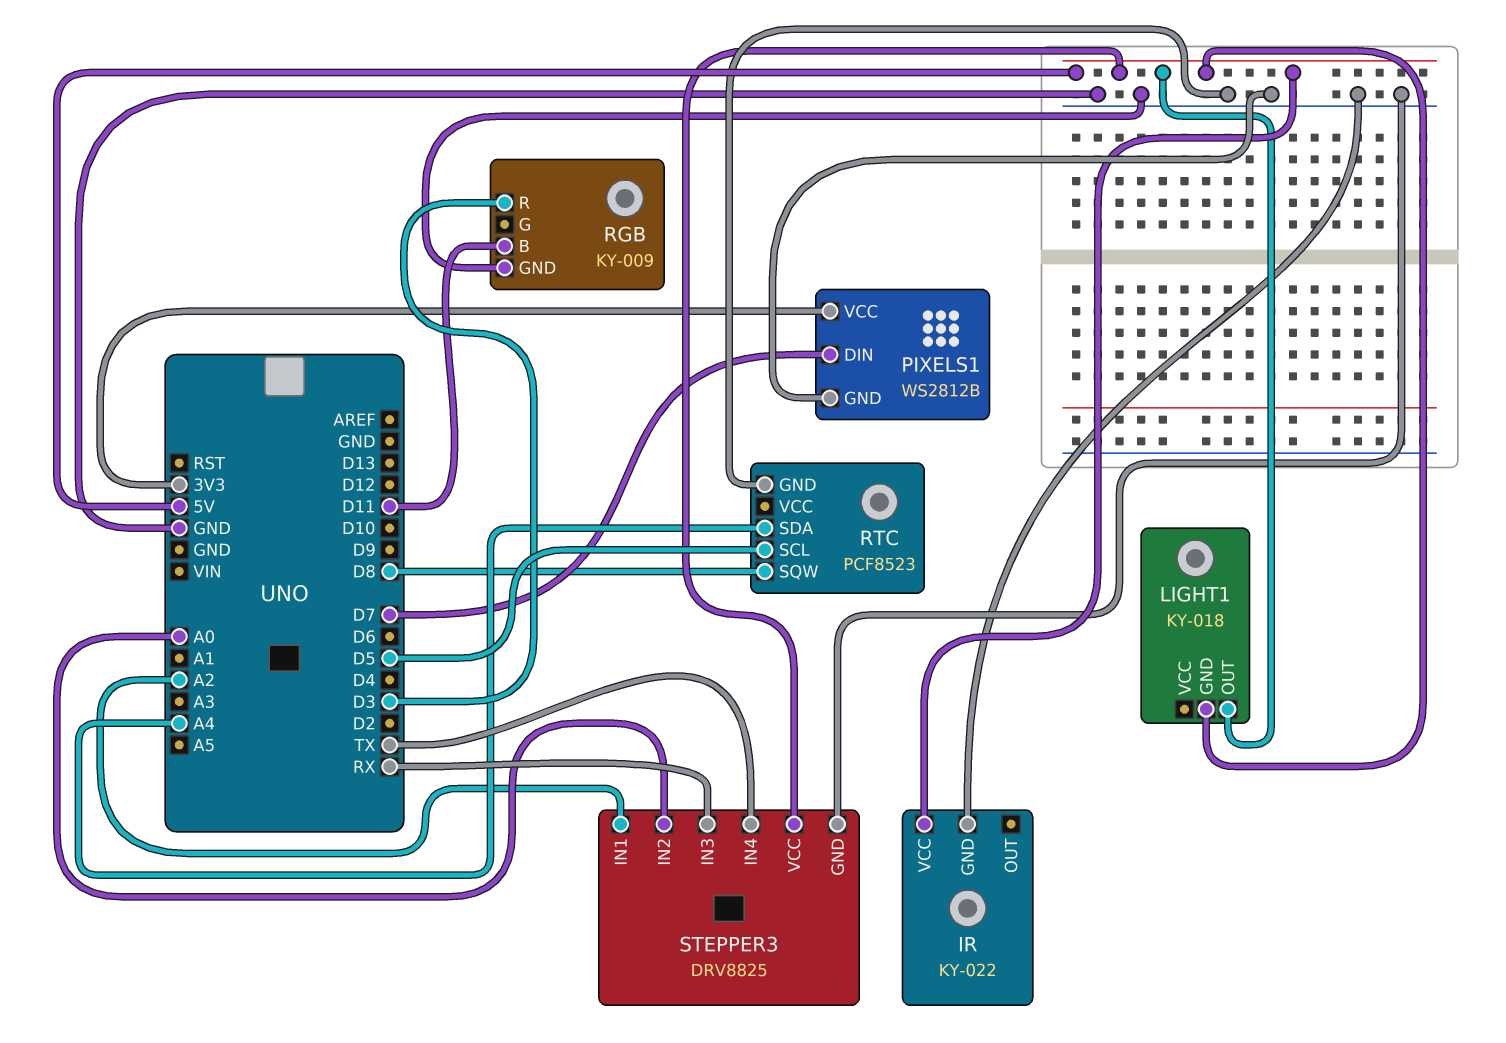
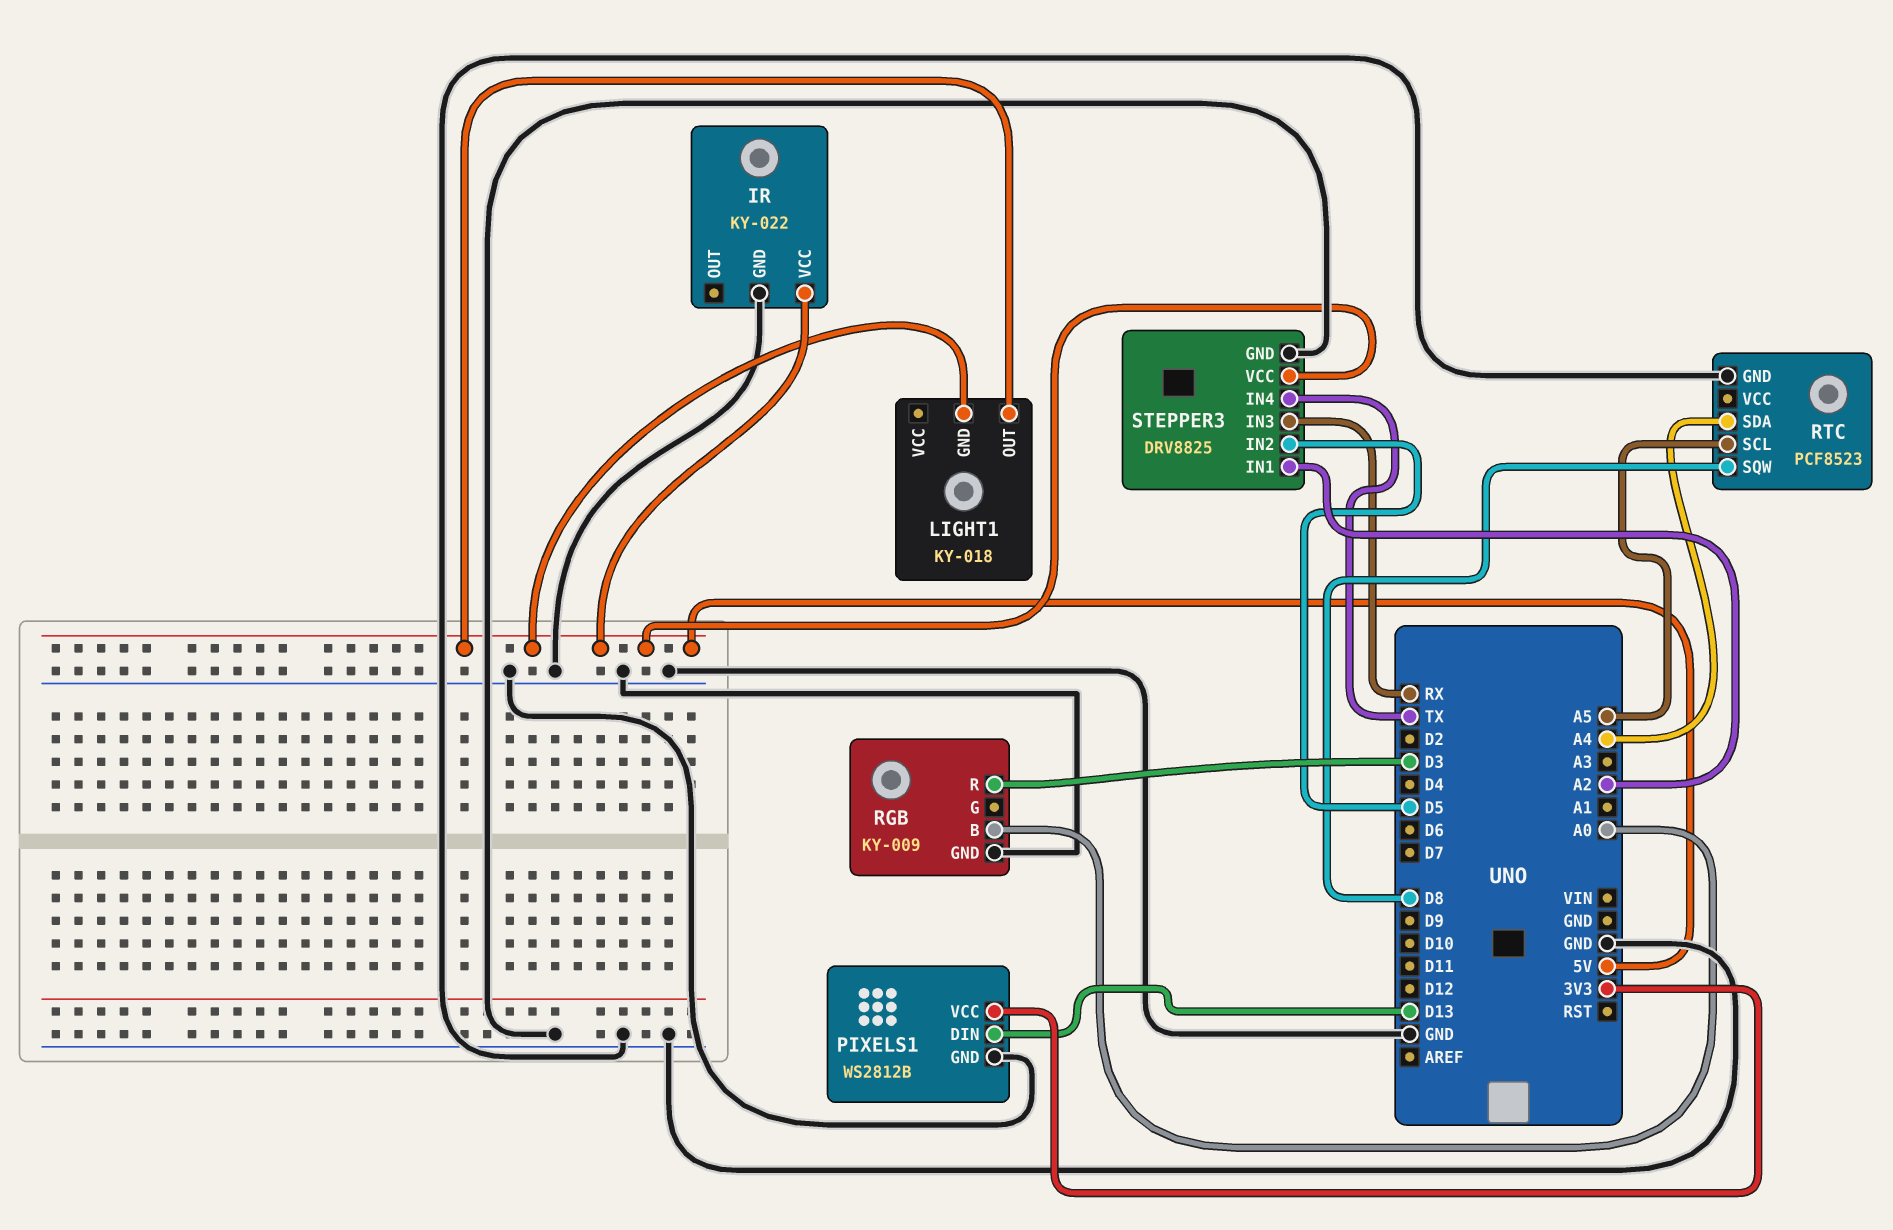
PIXELS1 pin DIN: D7 -> D13
RGB pin B: D11 -> A0
RTC pin SCL: D5 -> A5
STEPPER3 pin IN2: A0 -> D5

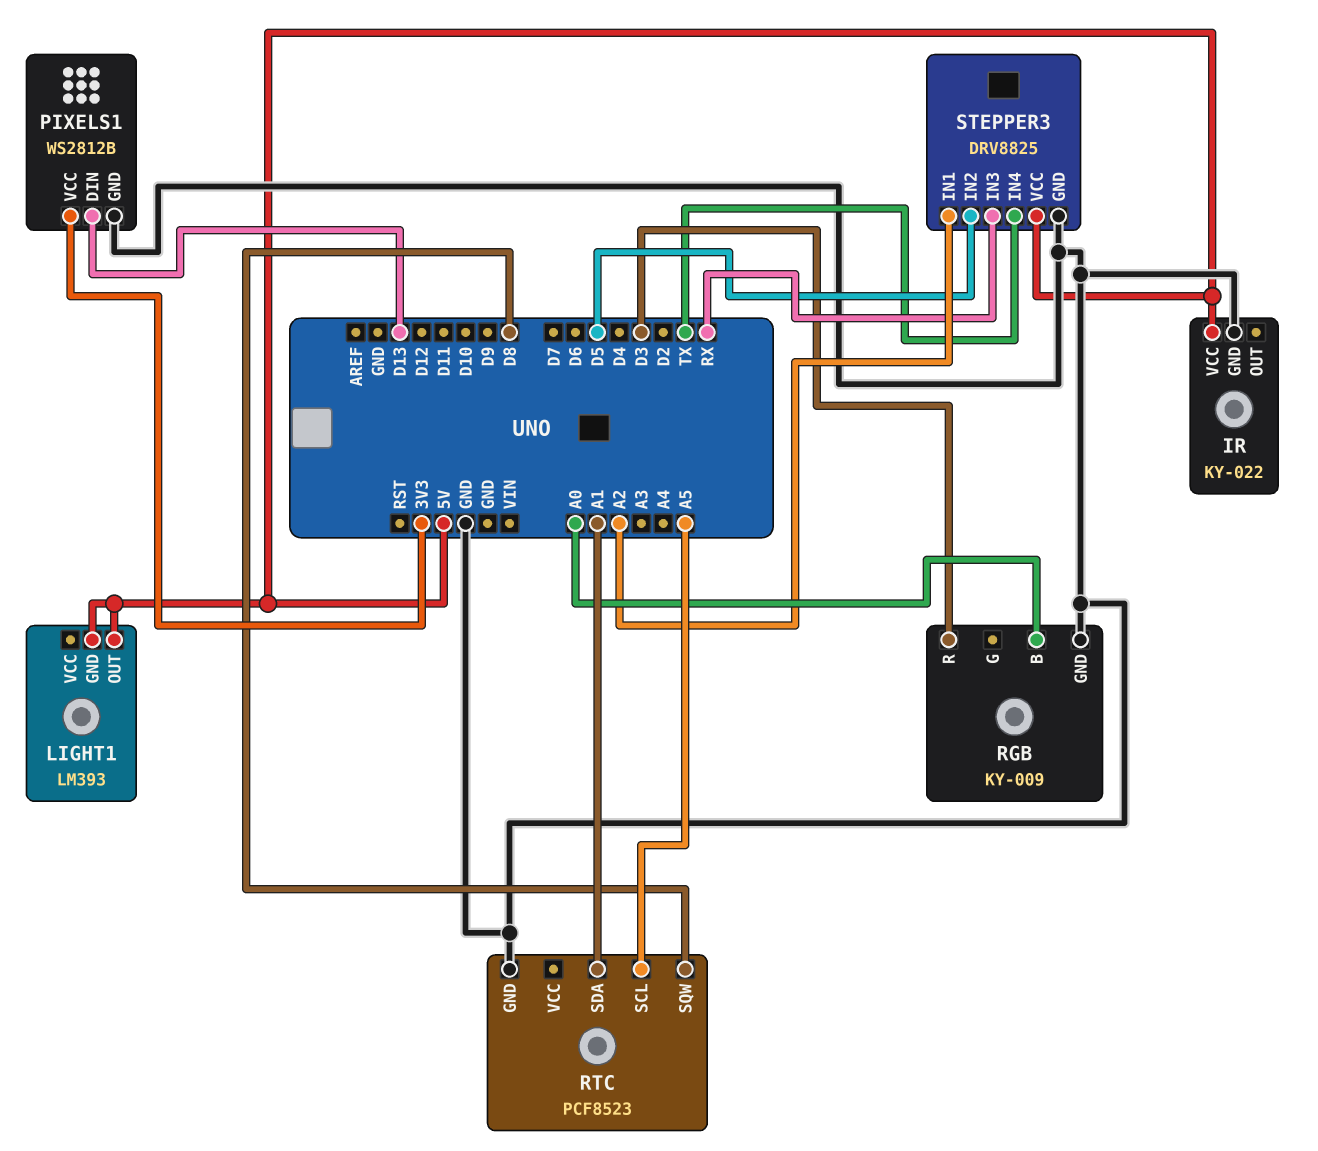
LIGHT1: KY-018 -> LM393
RTC pin SDA: A4 -> A1

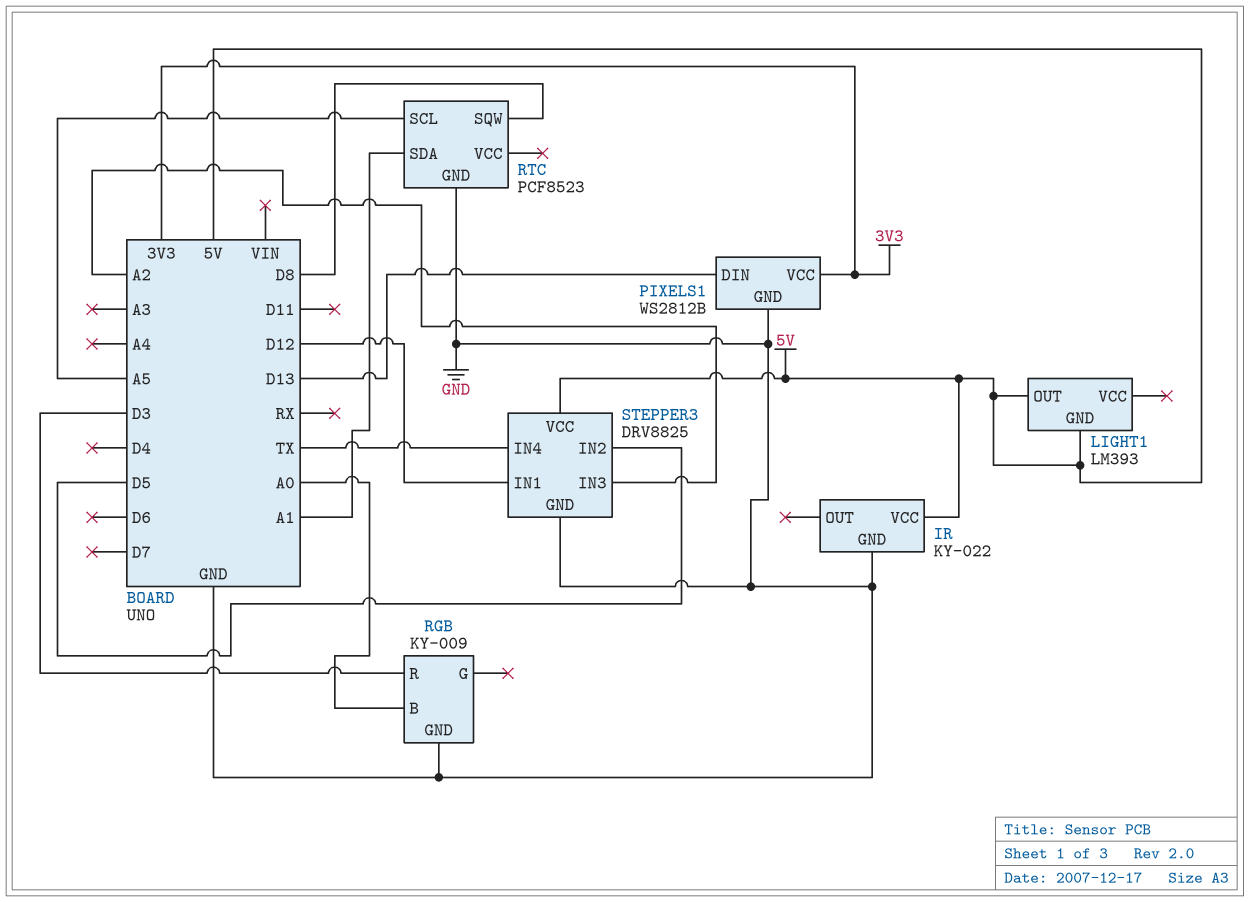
STEPPER3 pin IN1: A2 -> D12
STEPPER3 pin IN3: RX -> A2

